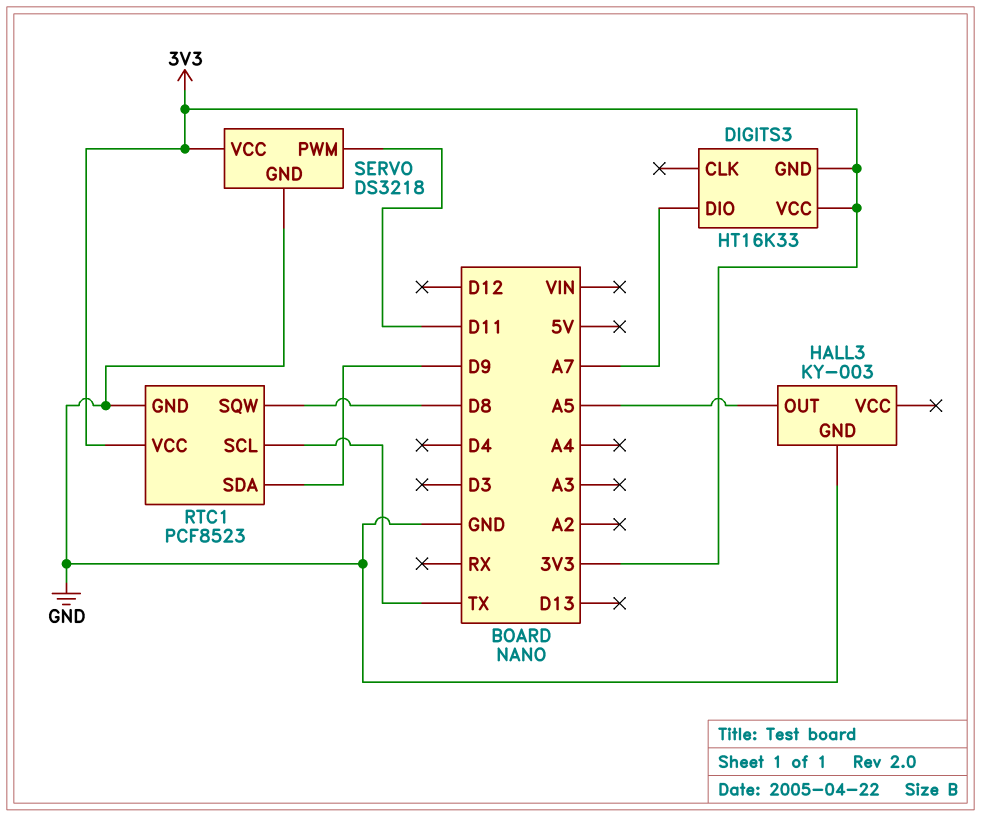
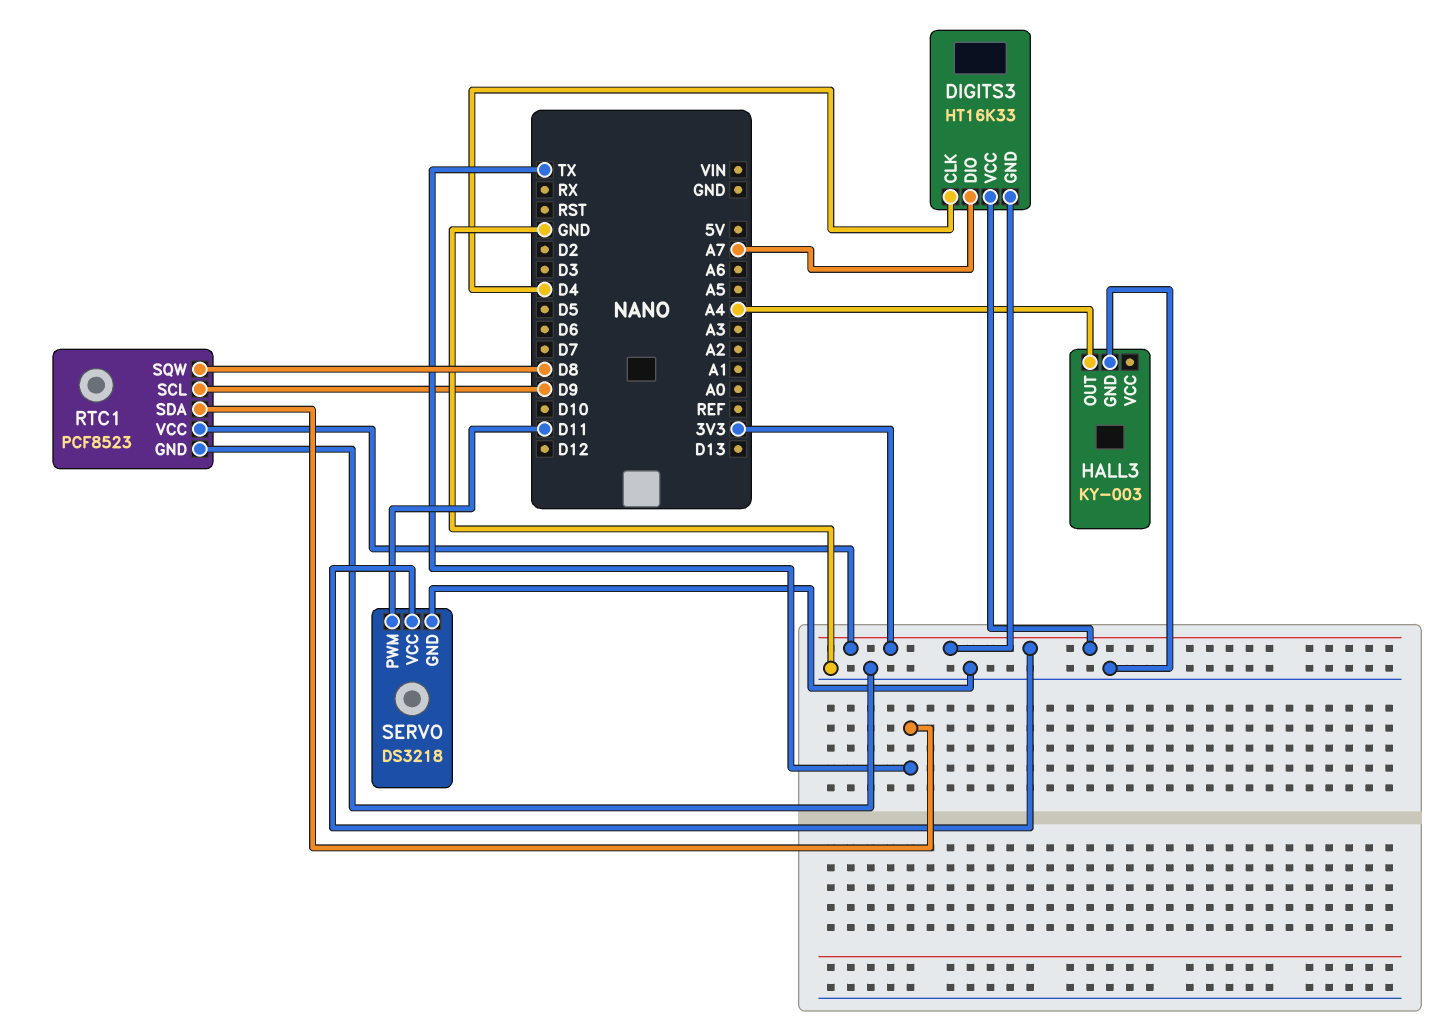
DIGITS3 pin CLK: none -> D4
HALL3 pin OUT: A5 -> A4
RTC1 pin SCL: TX -> D9
RTC1 pin SDA: D9 -> TX

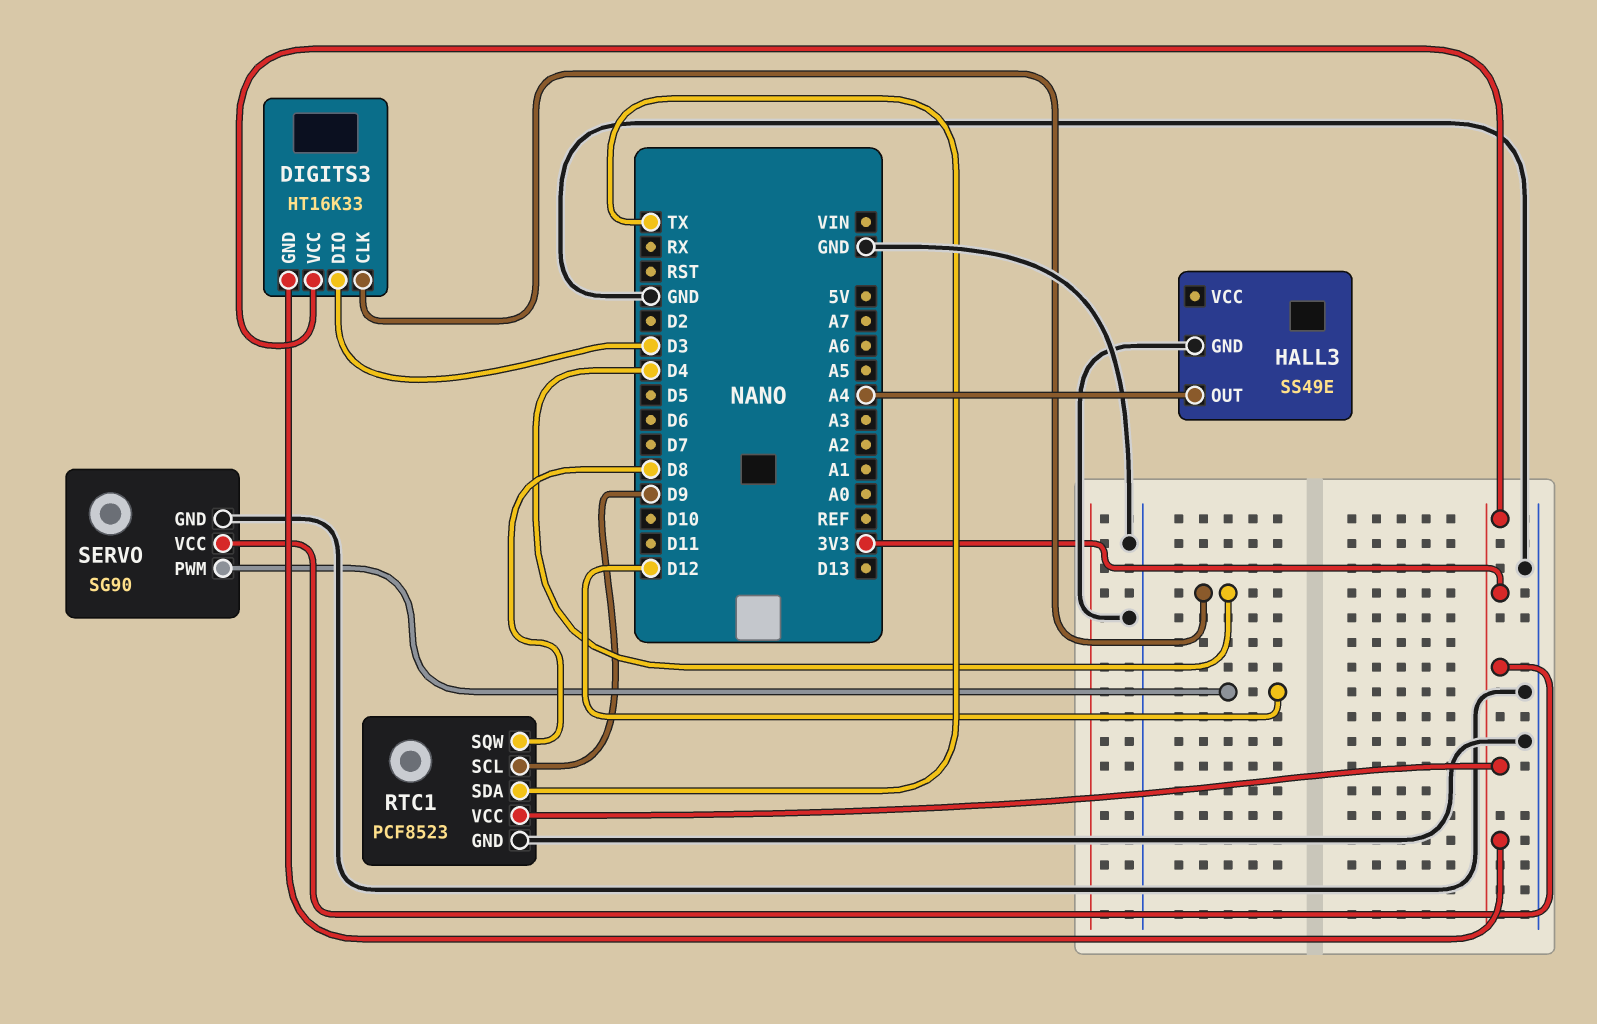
DIGITS3 pin DIO: A7 -> D3
HALL3: KY-003 -> SS49E
SERVO: DS3218 -> SG90
SERVO pin PWM: D11 -> D12

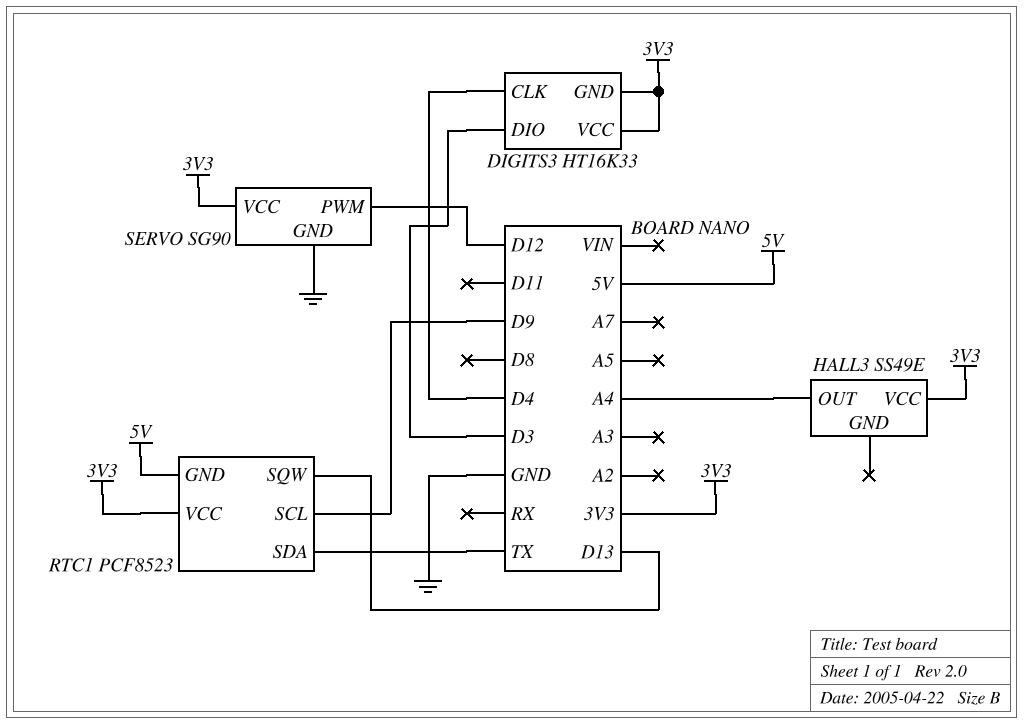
HALL3 pin GND: GND -> none
HALL3 pin VCC: none -> 3V3
RTC1 pin GND: GND -> 5V
RTC1 pin SQW: D8 -> D13

